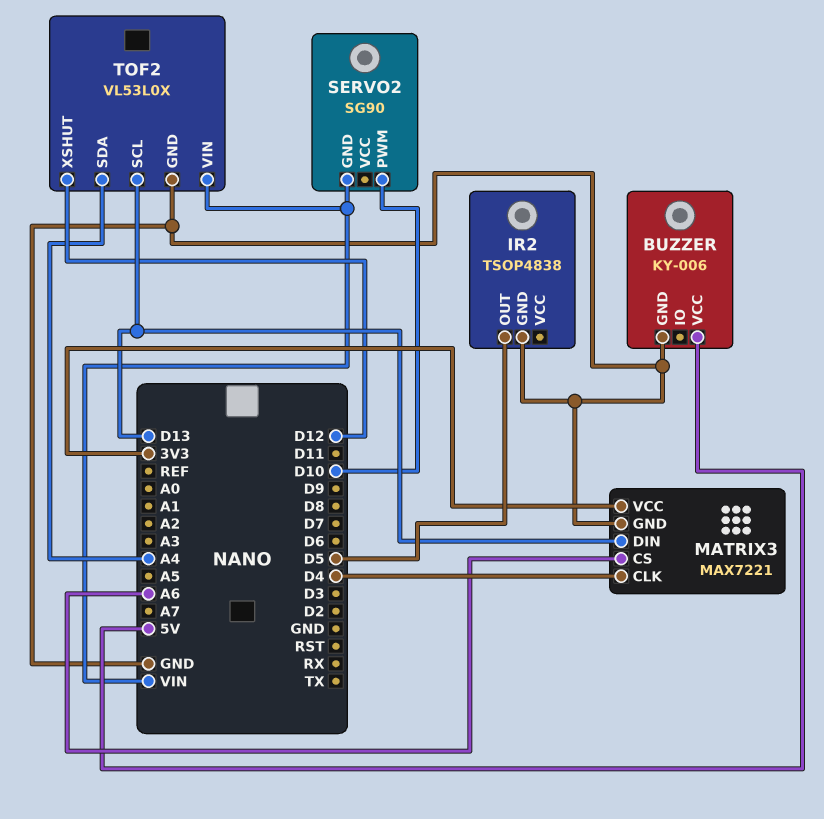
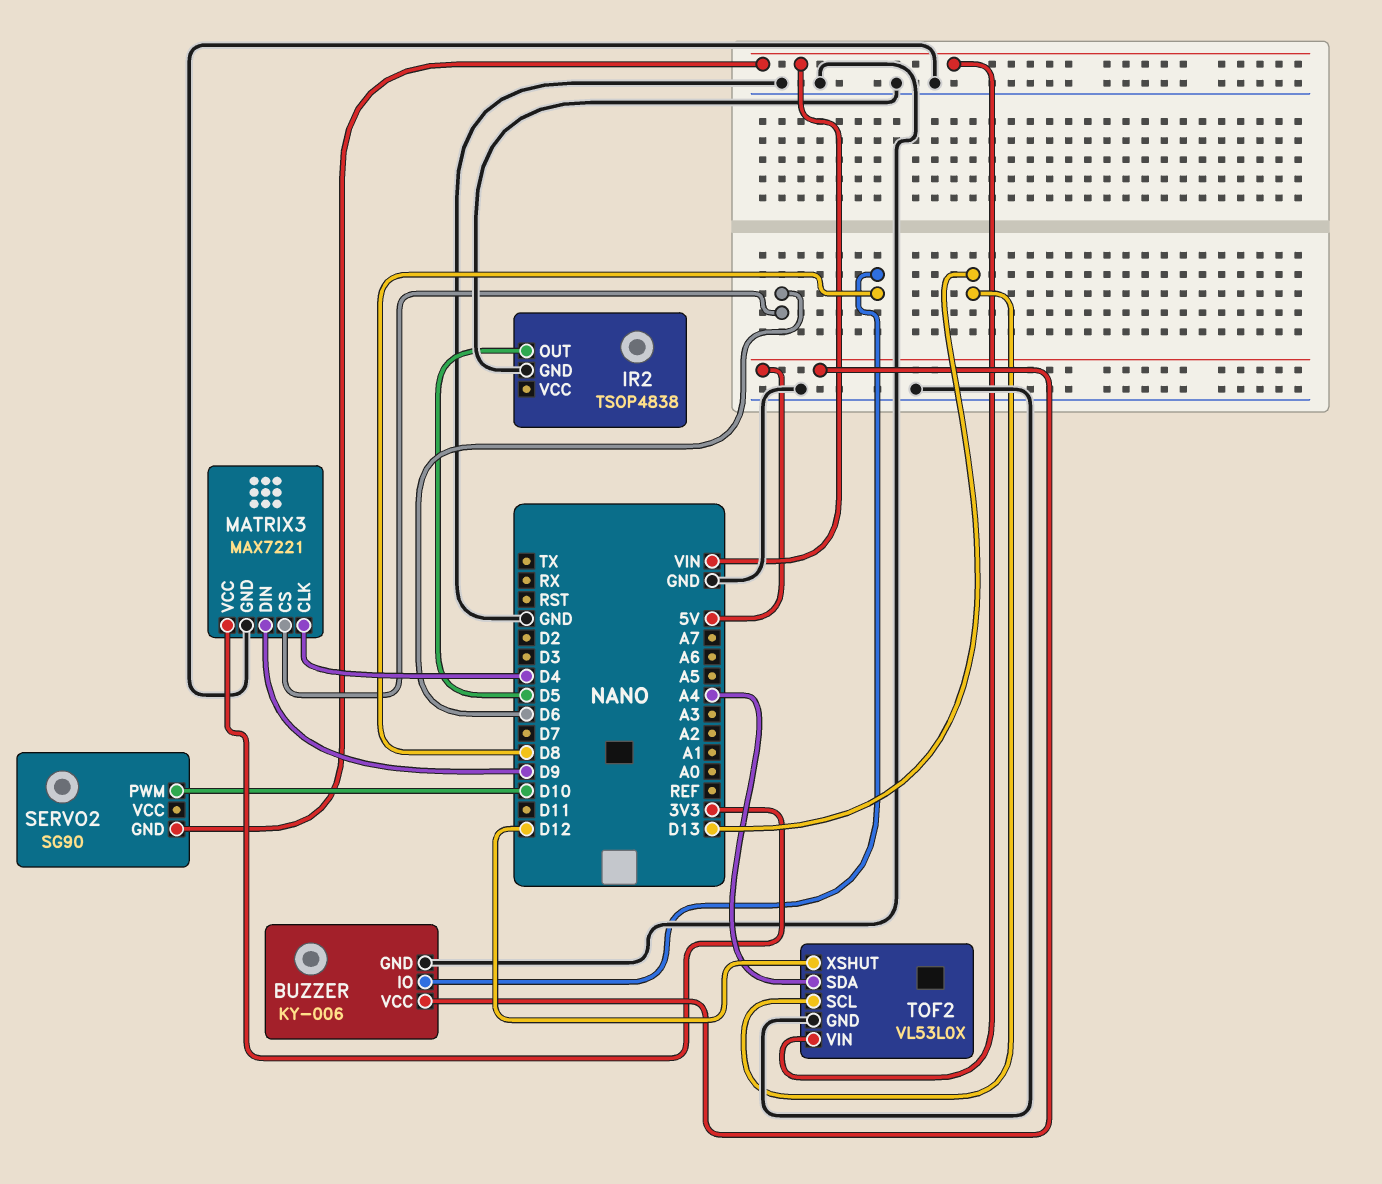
BUZZER pin IO: none -> D8
MATRIX3 pin CS: A6 -> D6
MATRIX3 pin DIN: D13 -> D9

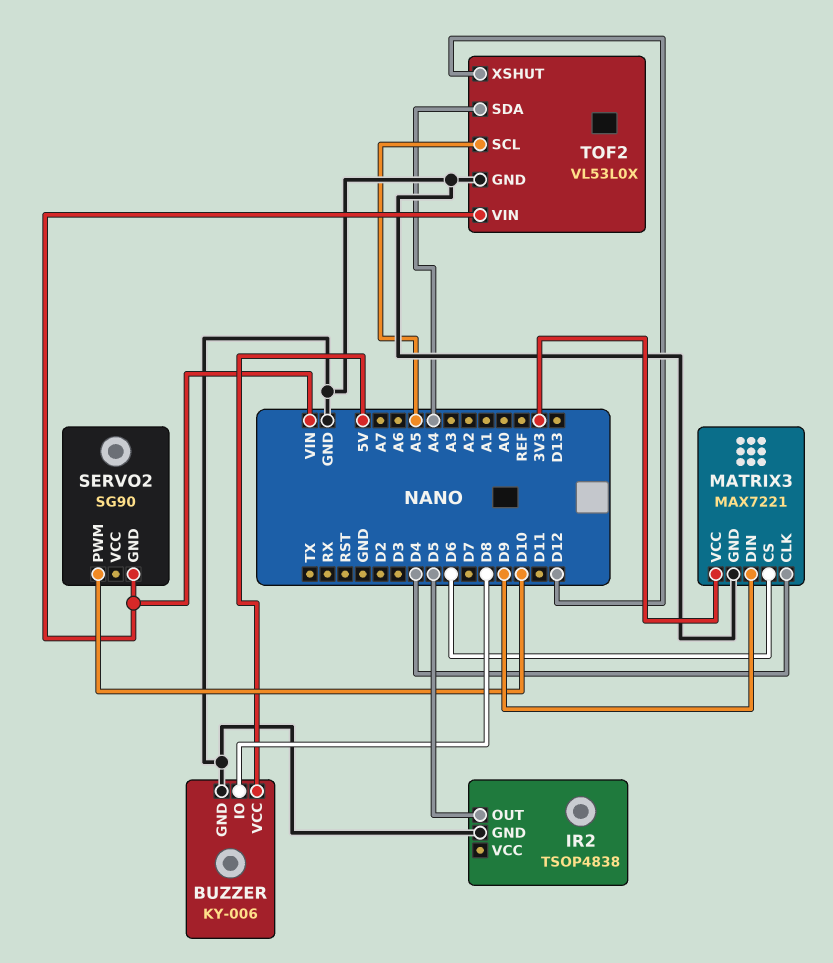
TOF2 pin SCL: D13 -> A5

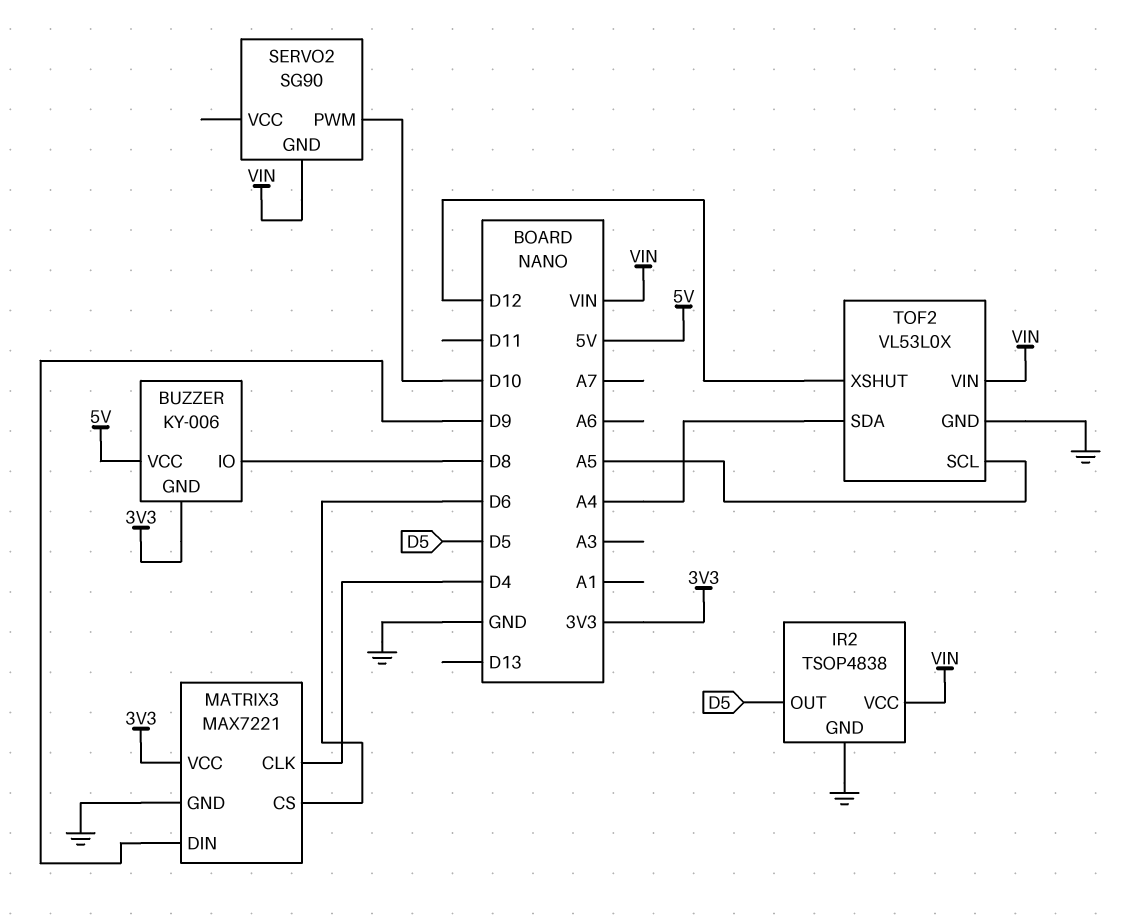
BUZZER pin GND: GND -> 3V3
IR2 pin VCC: none -> VIN

